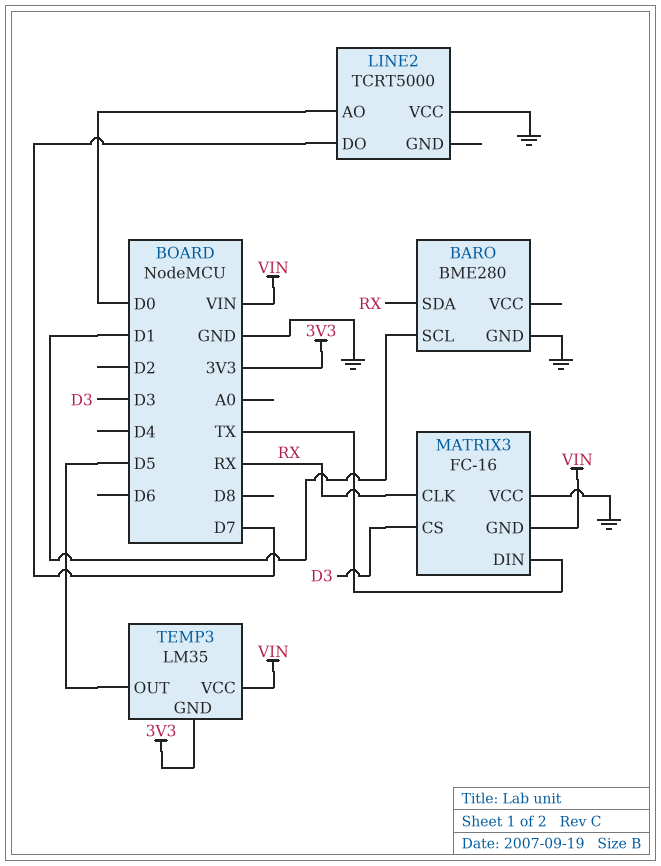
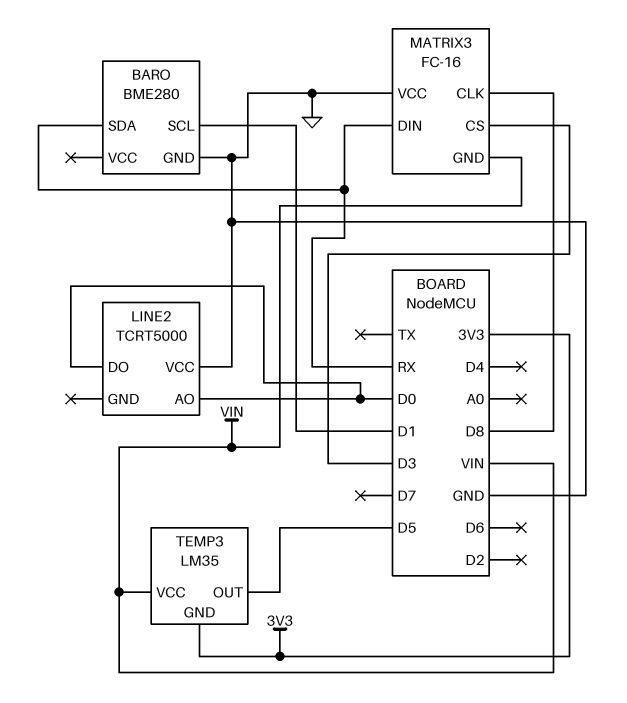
LINE2 pin DO: D7 -> D0
MATRIX3 pin CLK: RX -> D8
MATRIX3 pin DIN: TX -> RX

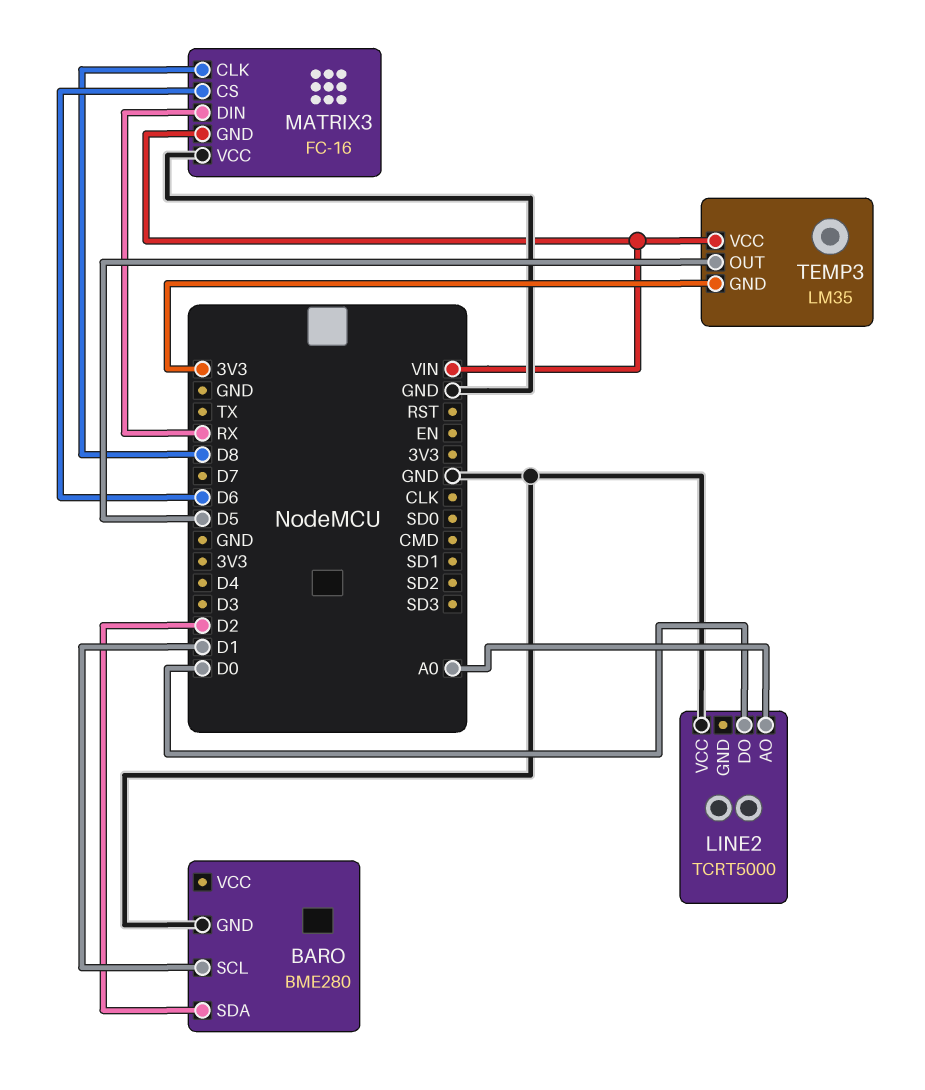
BARO pin SDA: RX -> D2
LINE2 pin AO: D0 -> A0
MATRIX3 pin CS: D3 -> D6

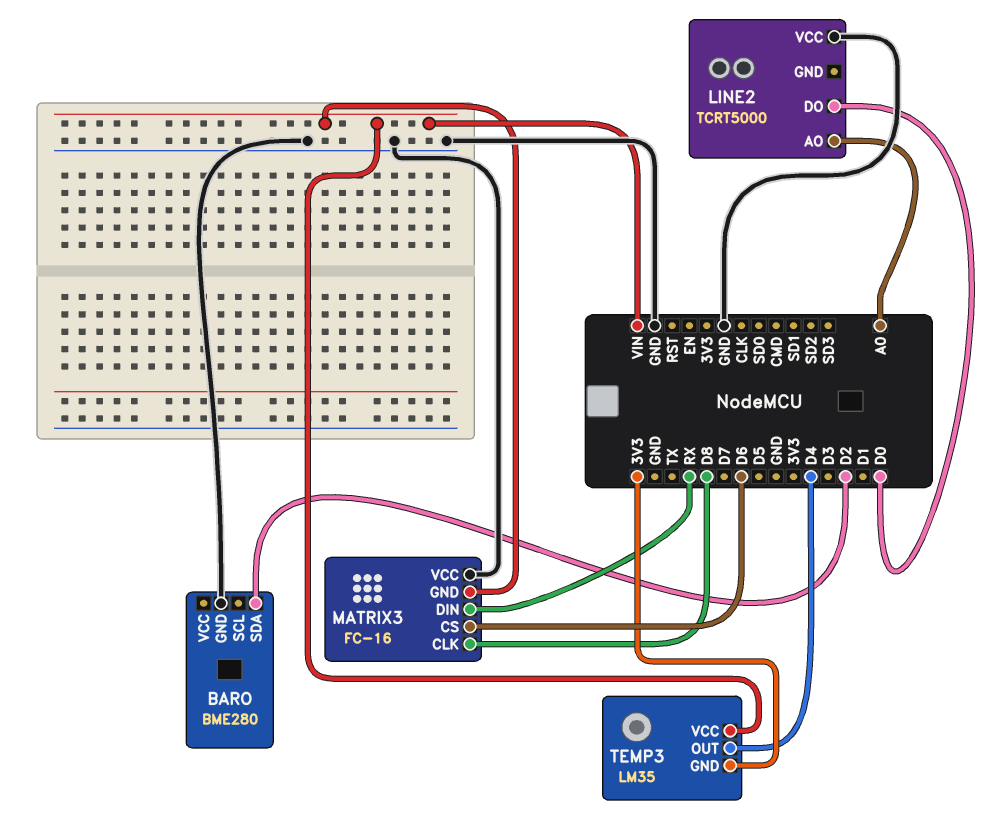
BARO pin SCL: D1 -> none
TEMP3 pin OUT: D5 -> D4

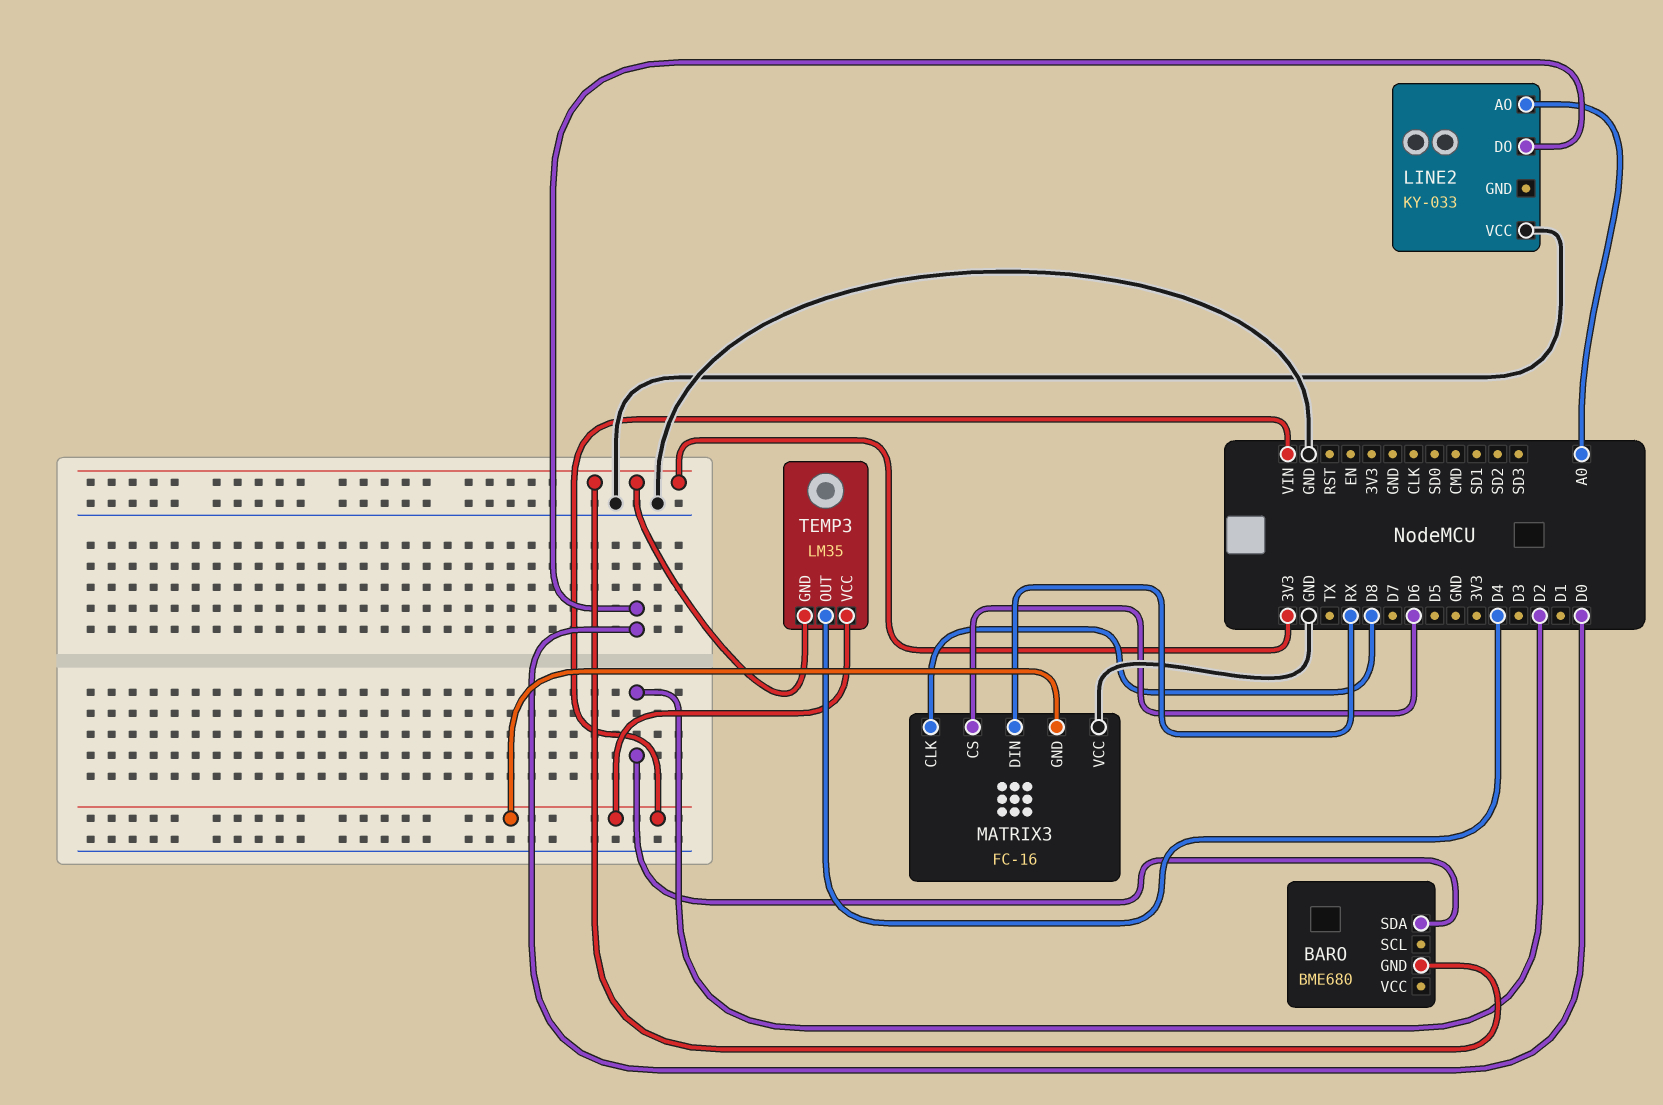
BARO: BME280 -> BME680
BARO pin GND: GND -> 3V3
LINE2: TCRT5000 -> KY-033

